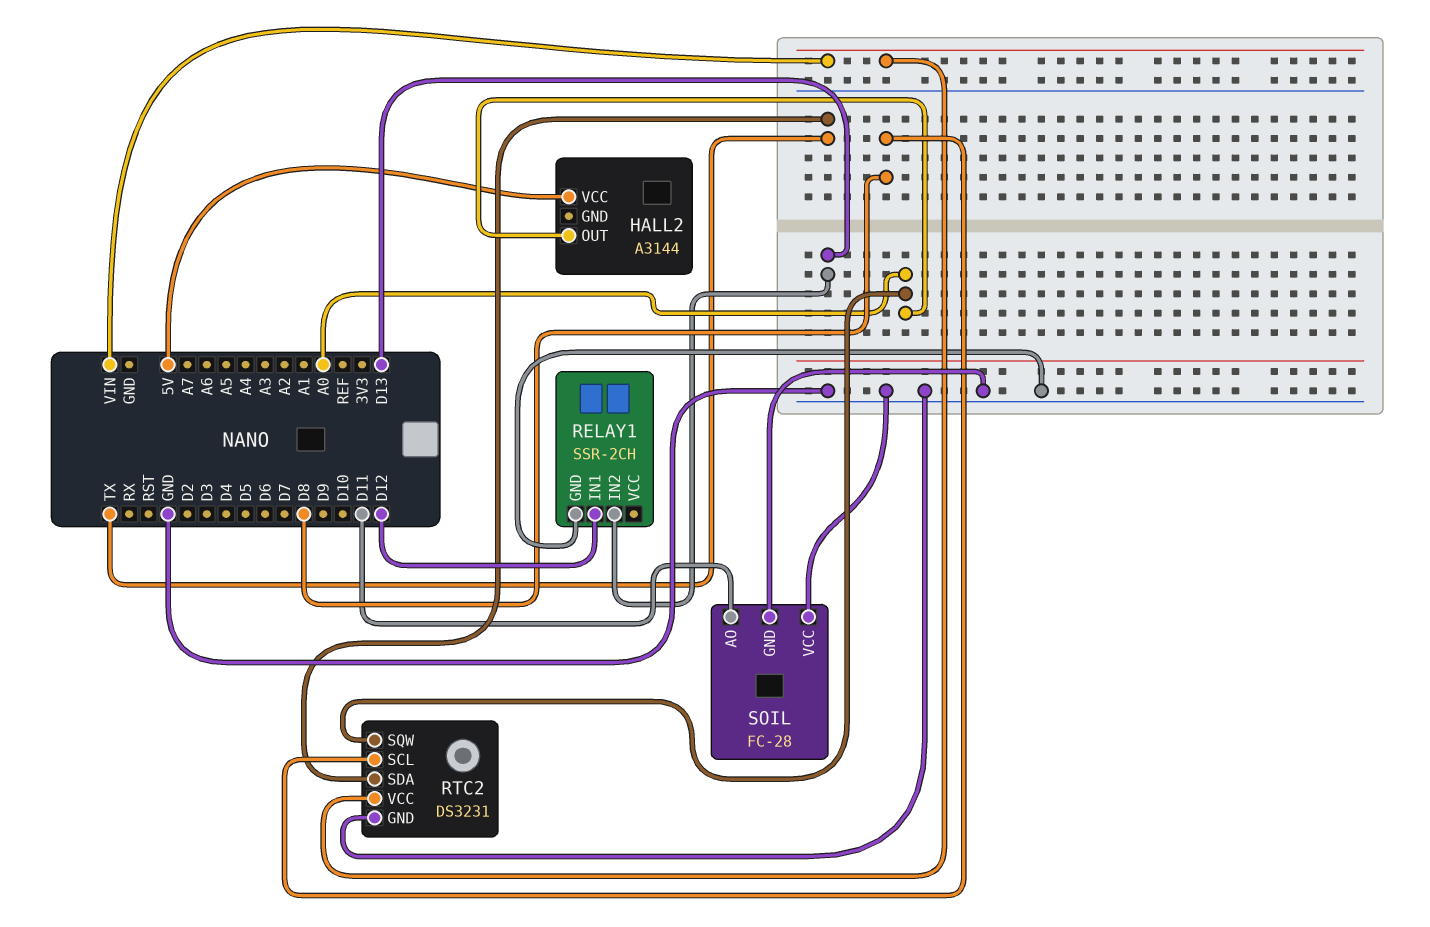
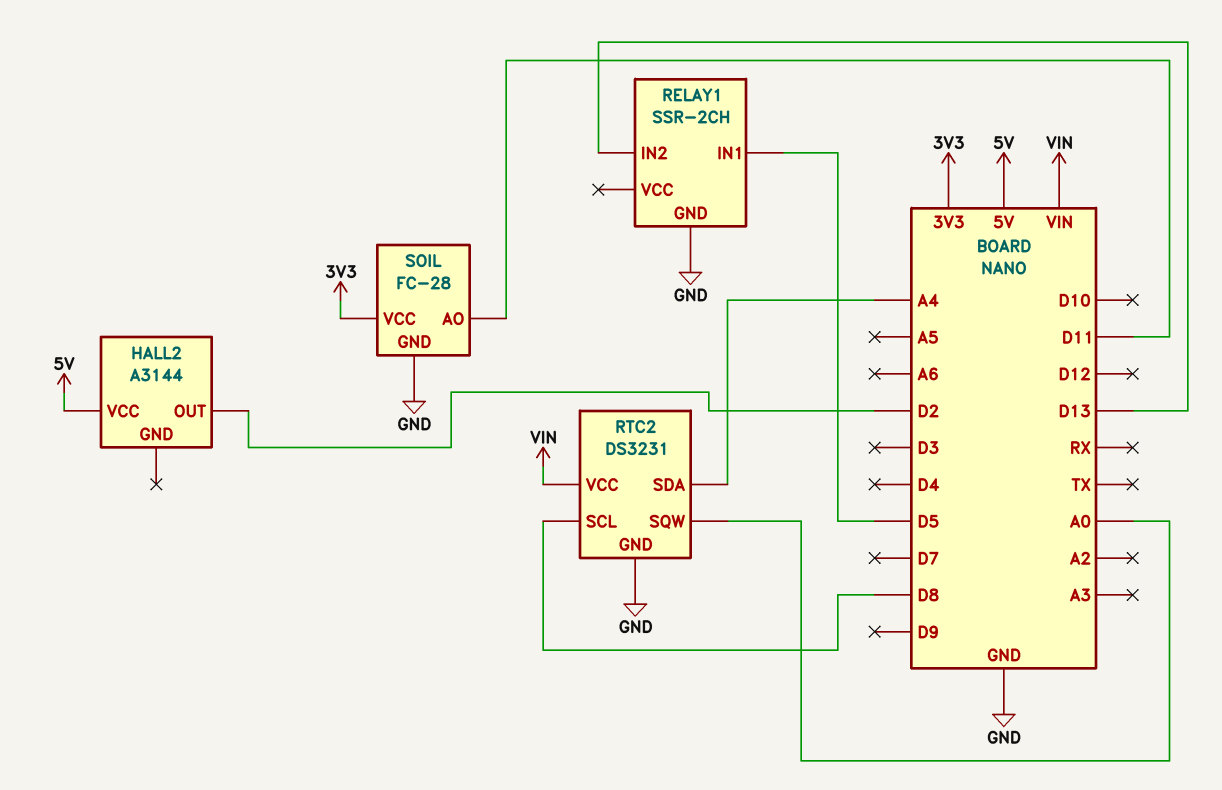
HALL2 pin OUT: A0 -> D2
RELAY1 pin IN1: D12 -> D5
RTC2 pin SDA: TX -> A4
SOIL pin VCC: GND -> 3V3

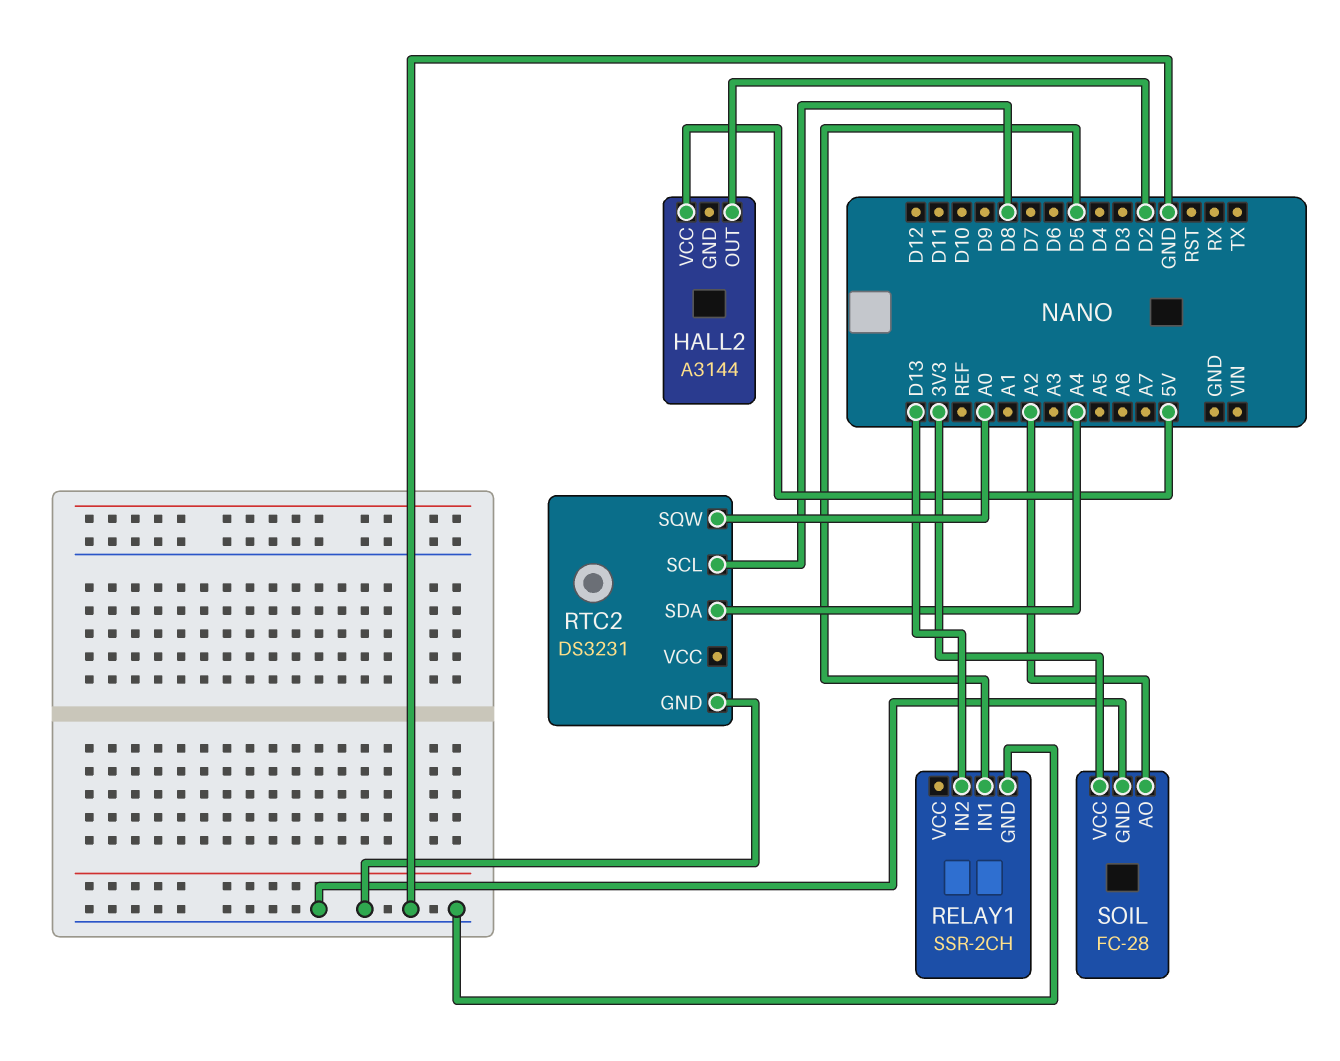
RTC2 pin VCC: VIN -> none
SOIL pin AO: D11 -> A2

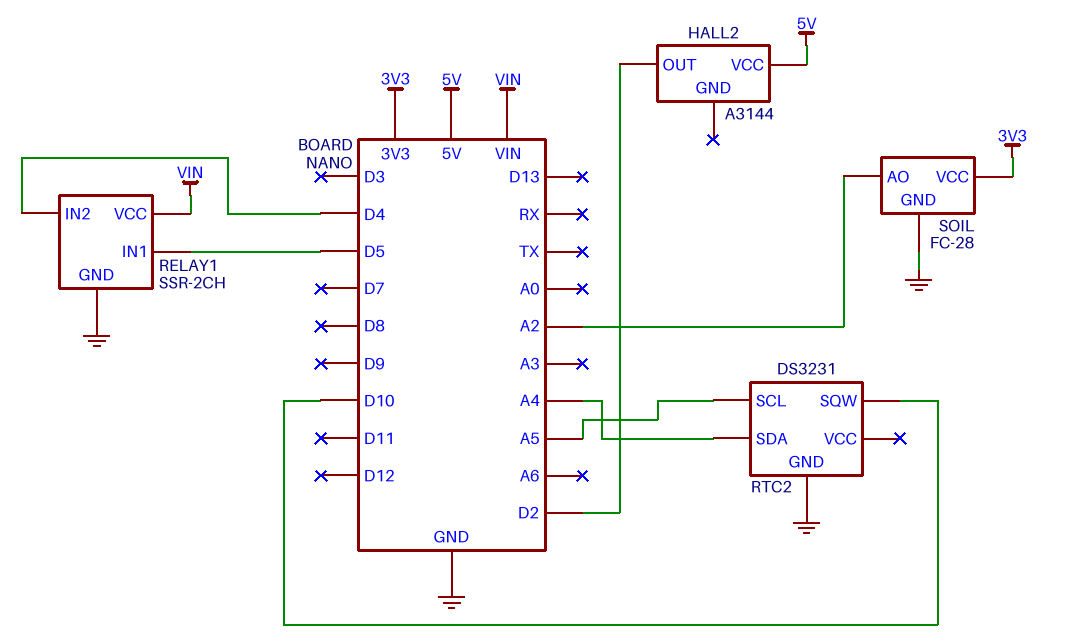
RELAY1 pin IN2: D13 -> D4
RELAY1 pin VCC: none -> VIN
RTC2 pin SCL: D8 -> A5
RTC2 pin SQW: A0 -> D10

